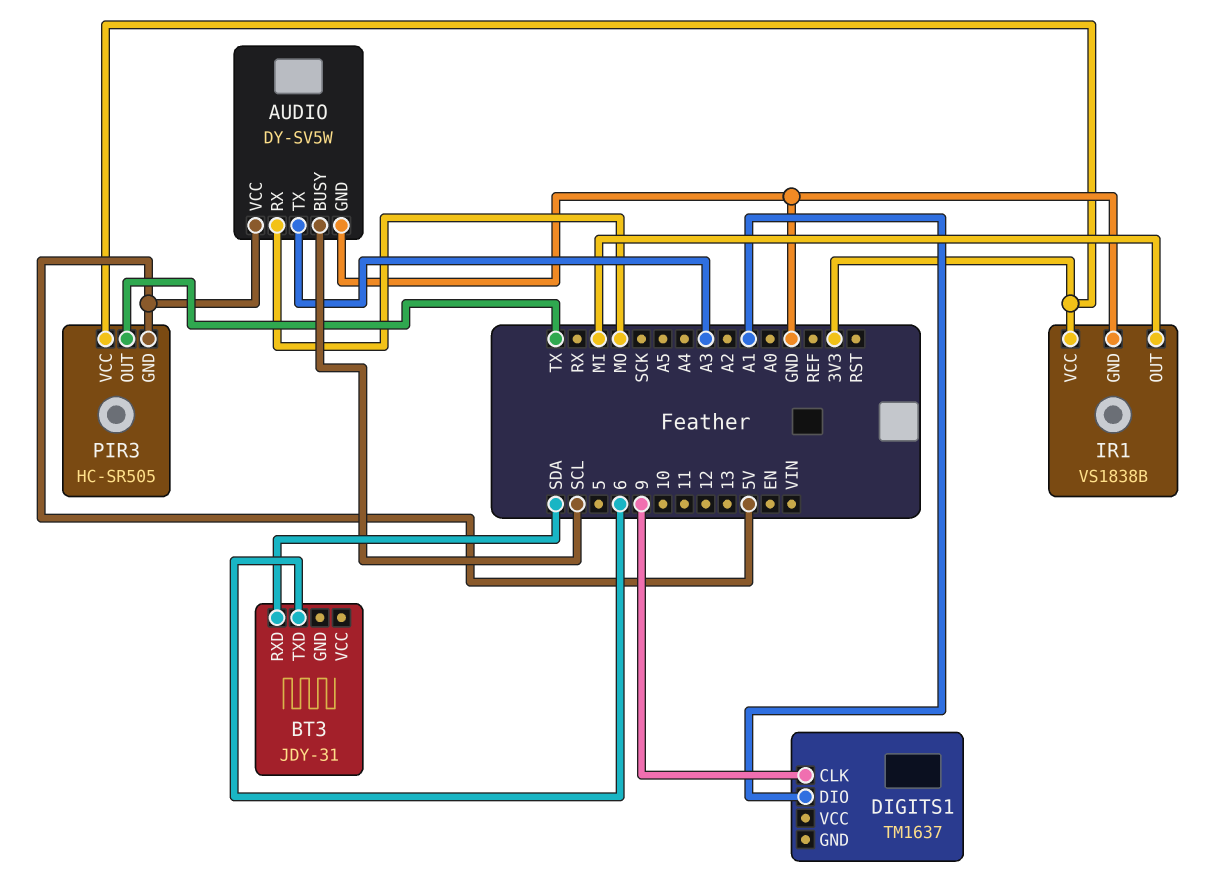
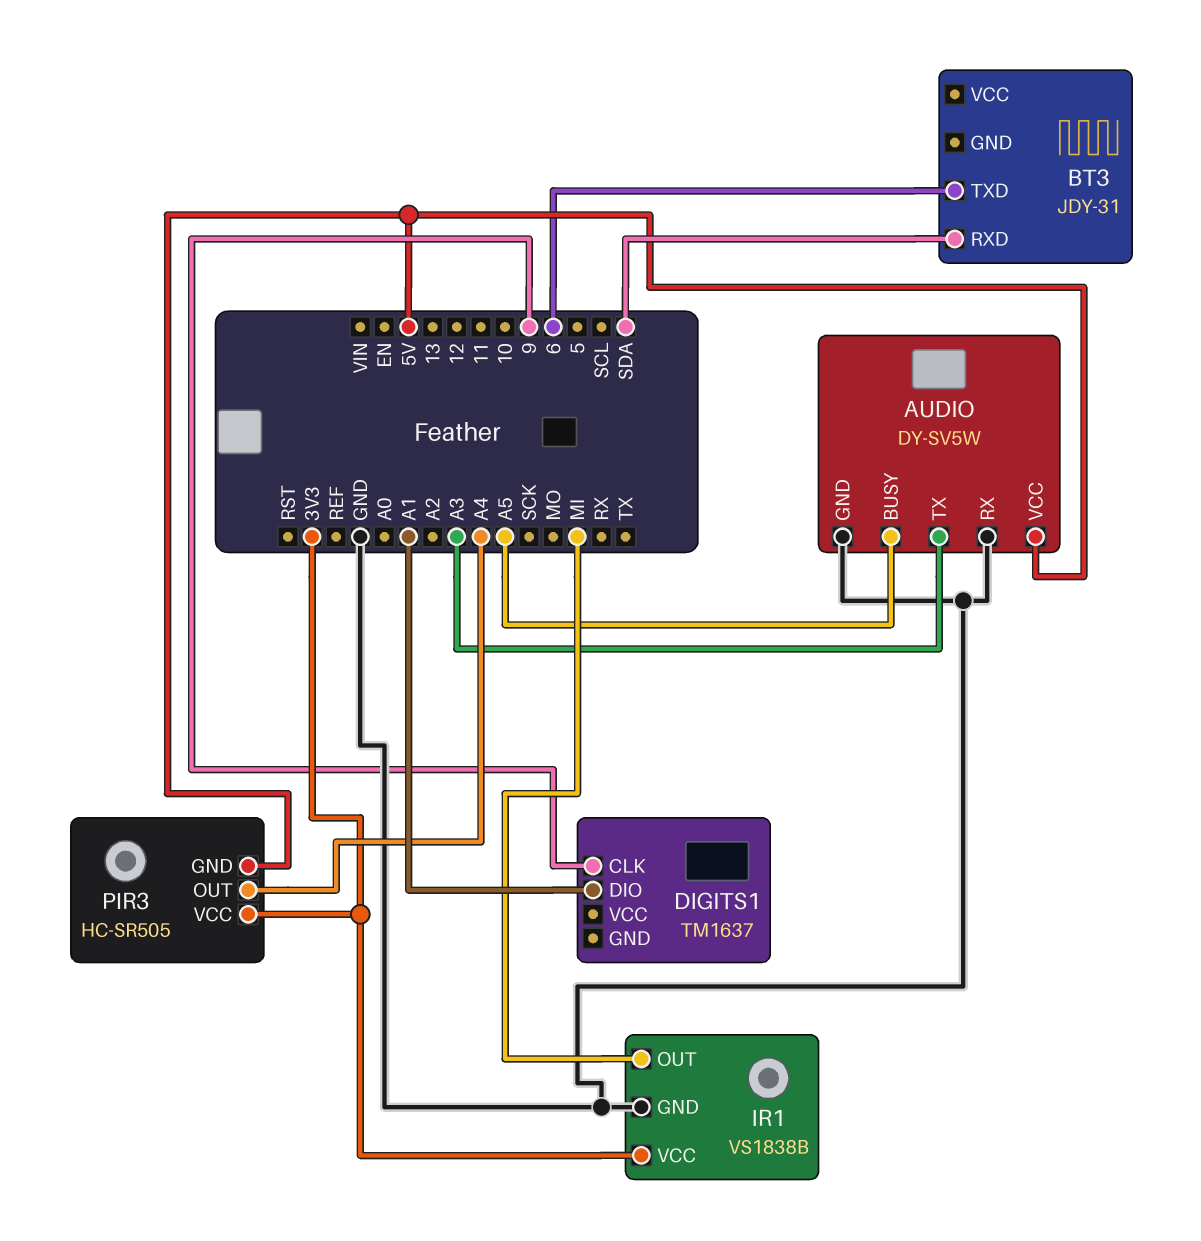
AUDIO pin BUSY: SCL -> A5
AUDIO pin RX: MO -> GND
PIR3 pin OUT: TX -> A4

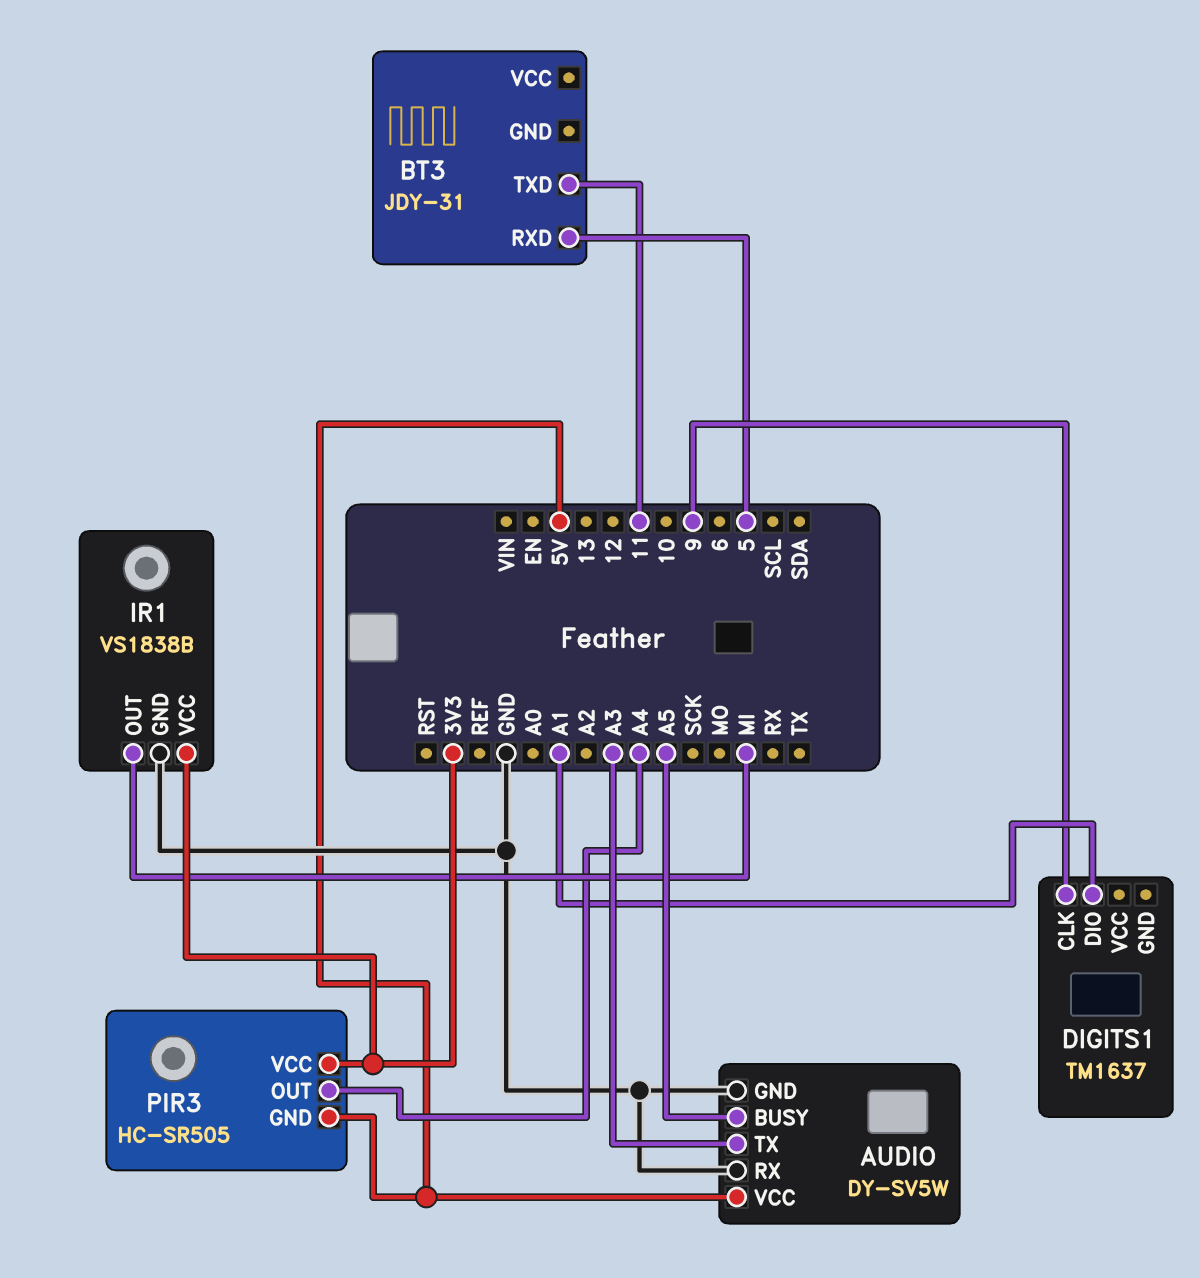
BT3 pin RXD: SDA -> 5
BT3 pin TXD: 6 -> 11

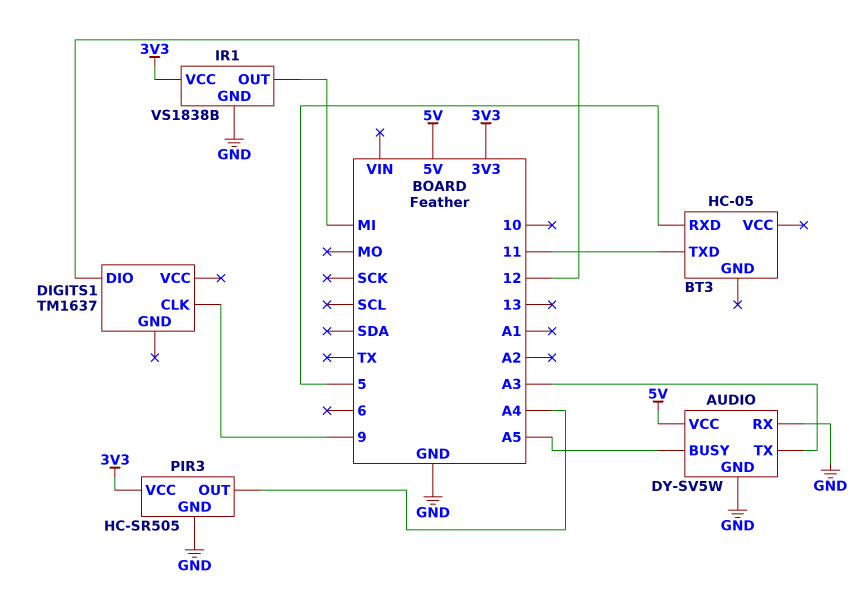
BT3: JDY-31 -> HC-05
DIGITS1 pin DIO: A1 -> 12
PIR3 pin GND: 5V -> GND

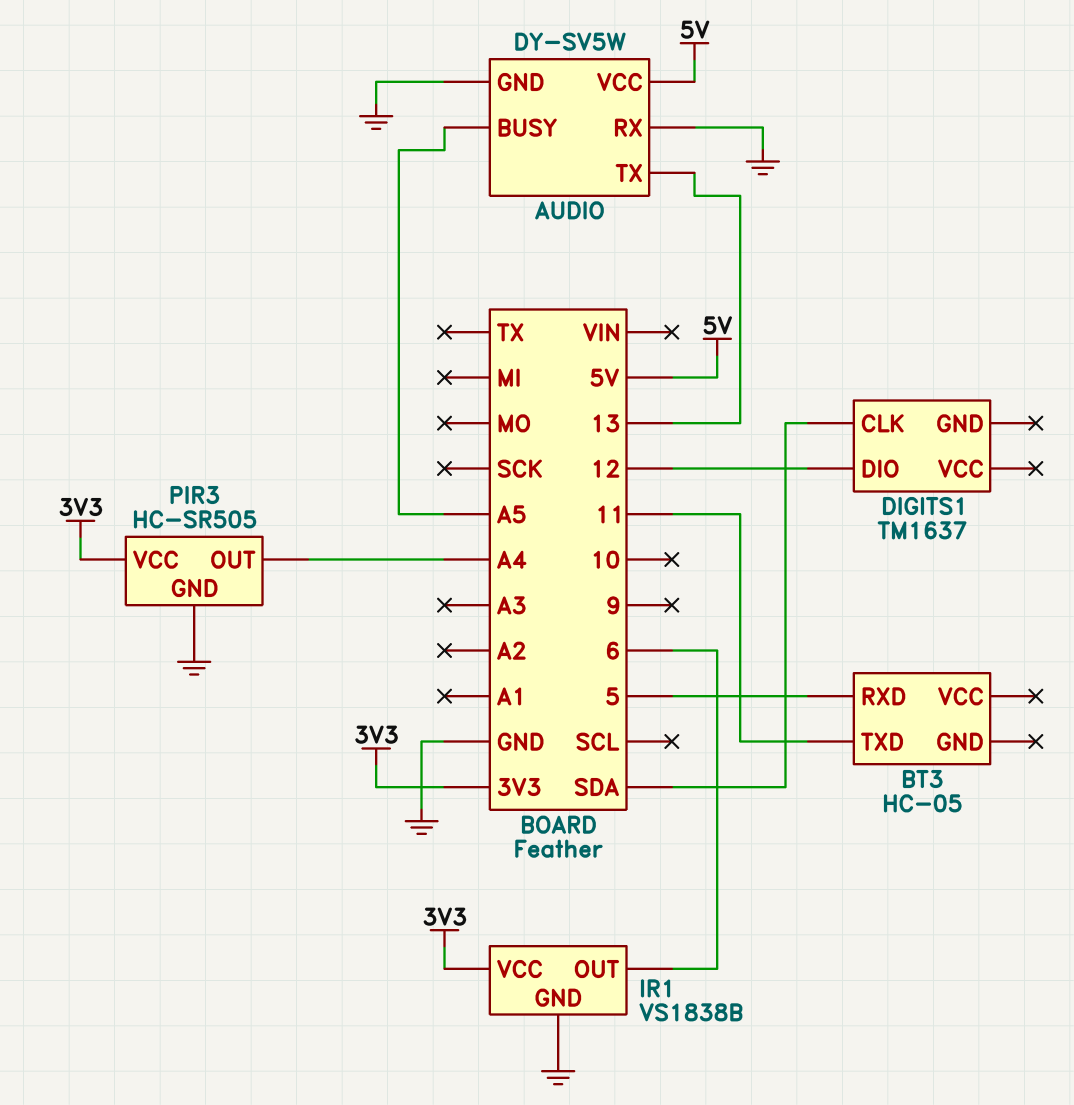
AUDIO pin TX: A3 -> 13
DIGITS1 pin CLK: 9 -> SDA
IR1 pin OUT: MI -> 6

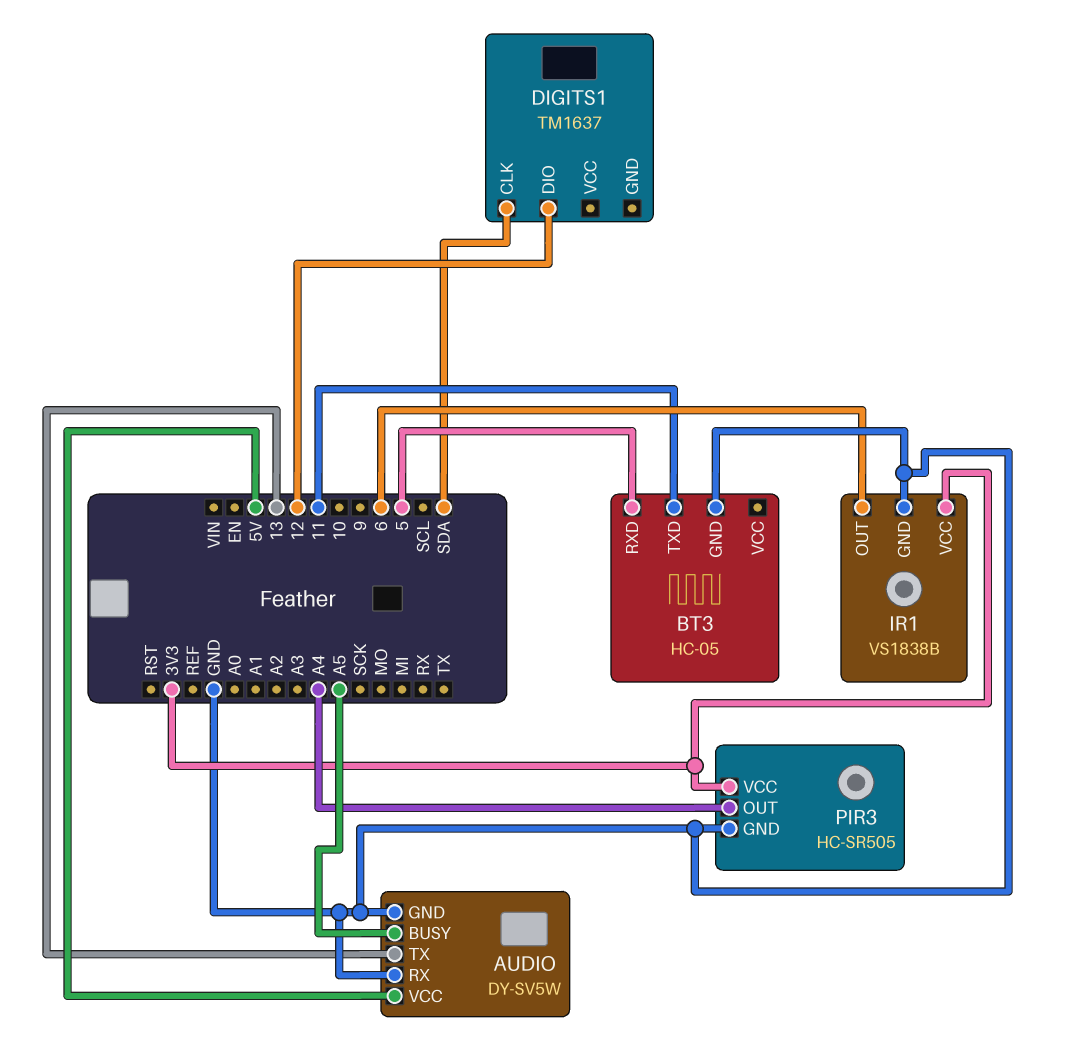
BT3 pin GND: none -> GND

